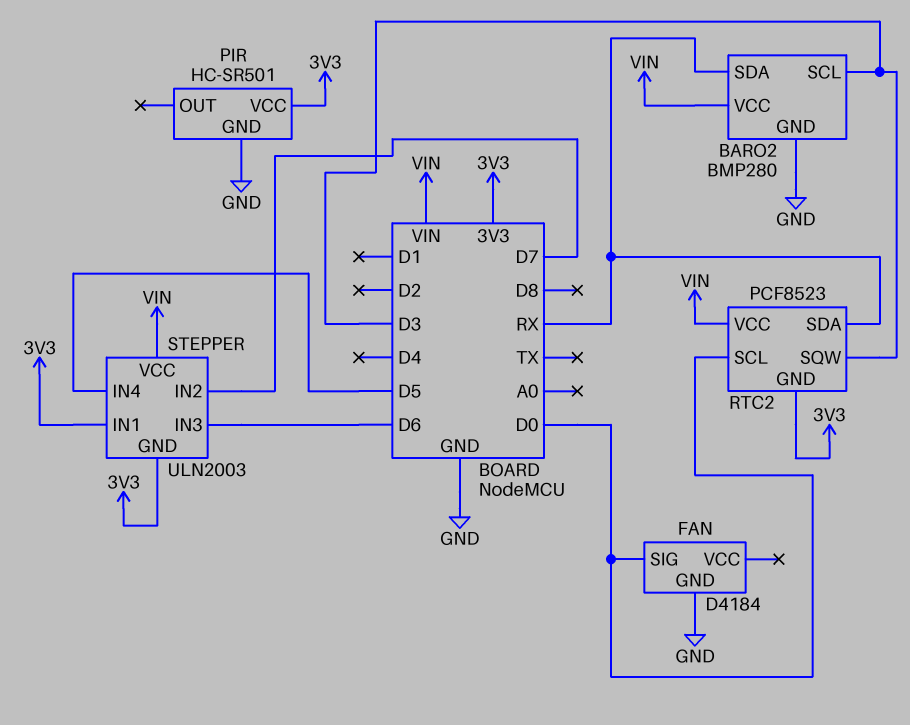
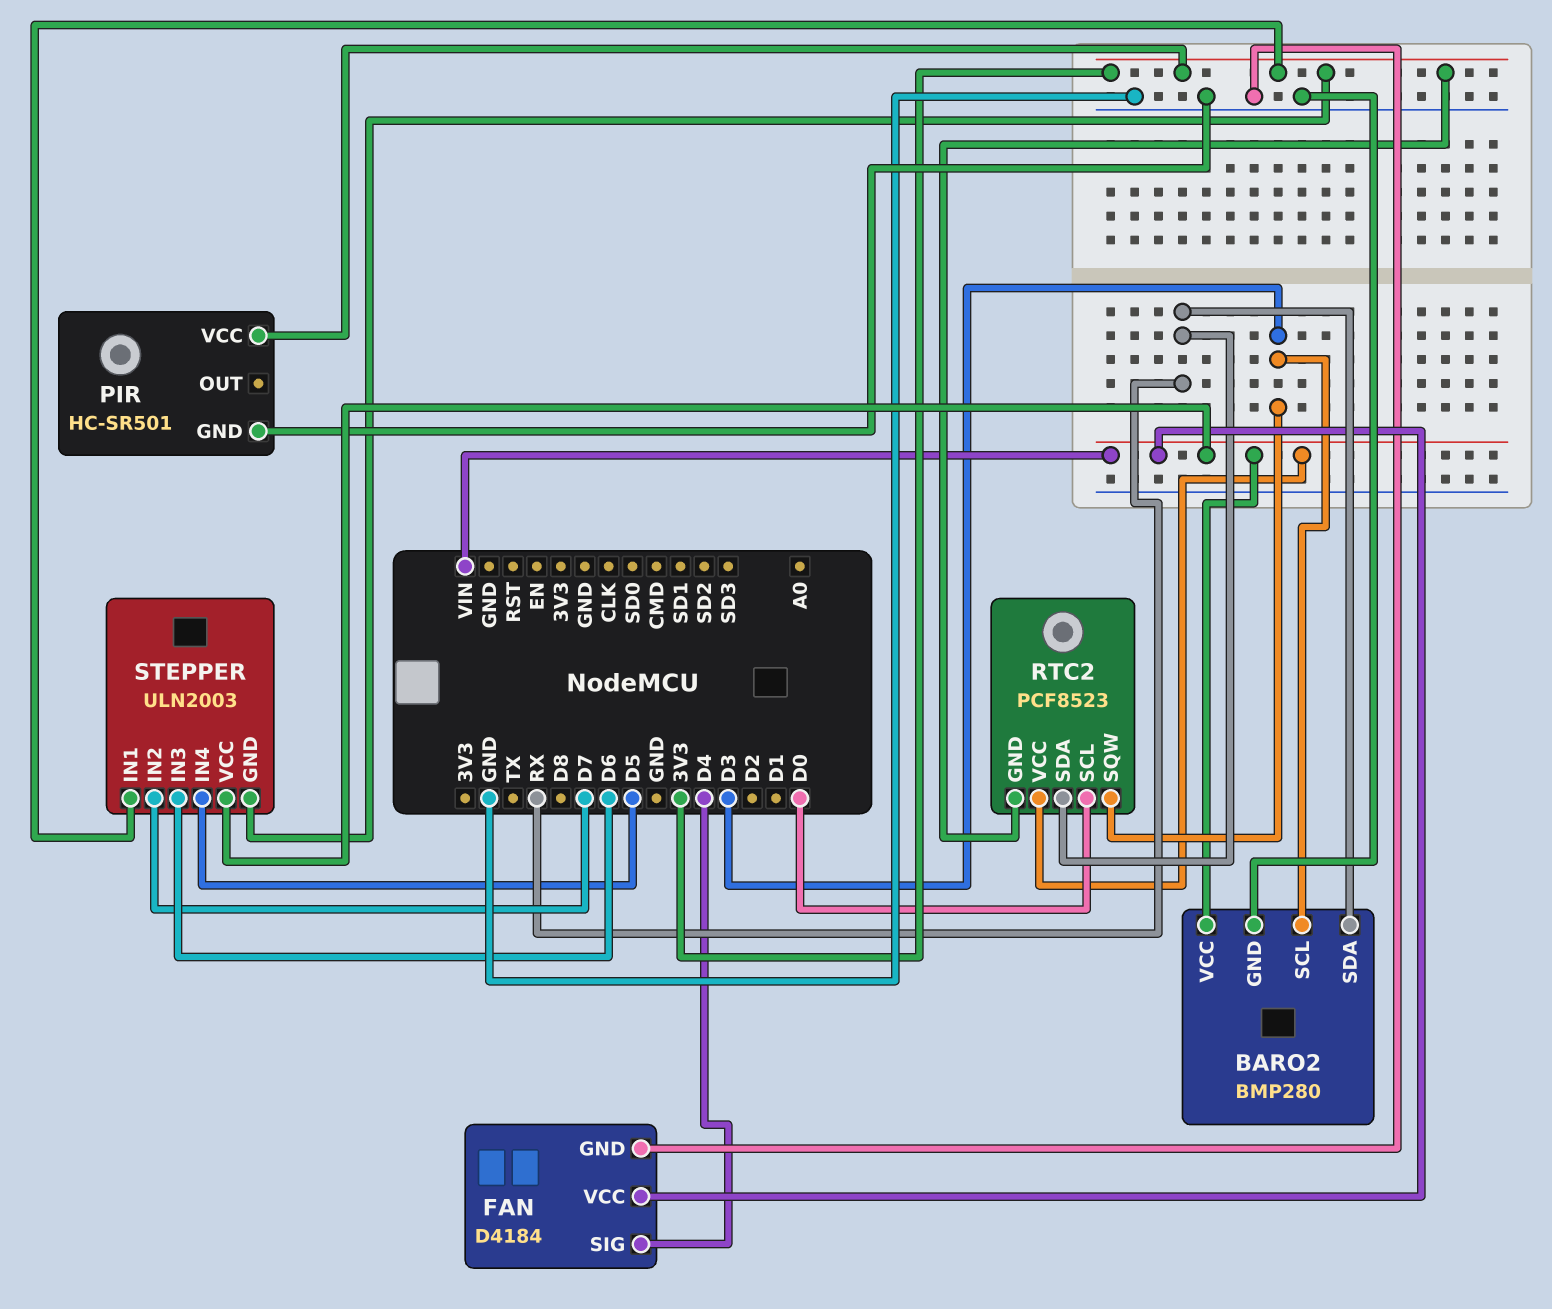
FAN pin SIG: D0 -> D4
FAN pin VCC: none -> VIN

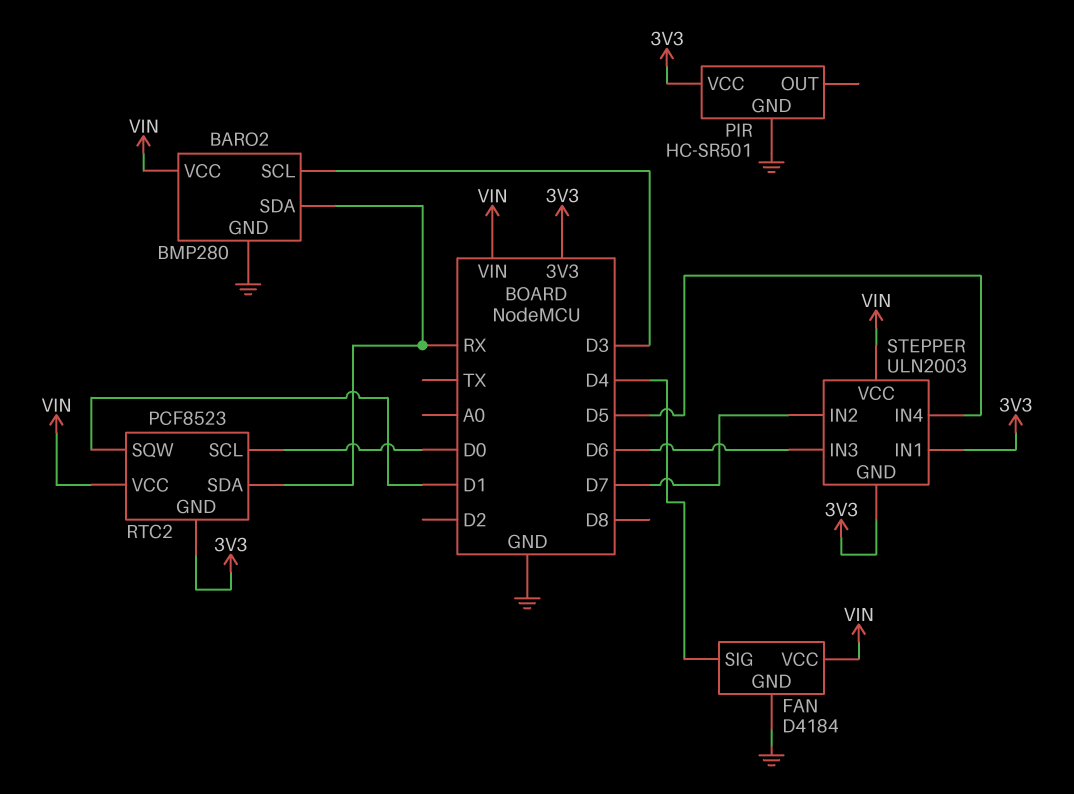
RTC2 pin SQW: D3 -> D1

